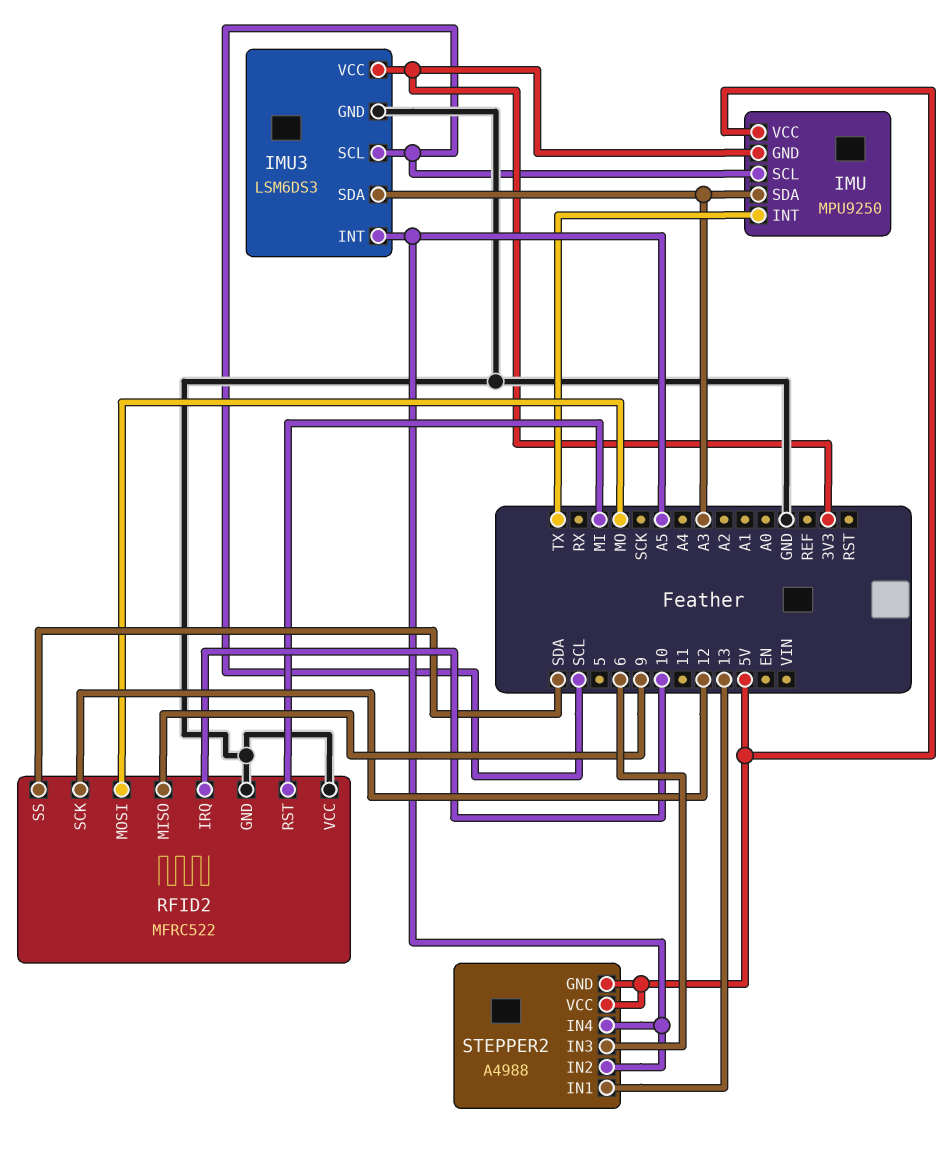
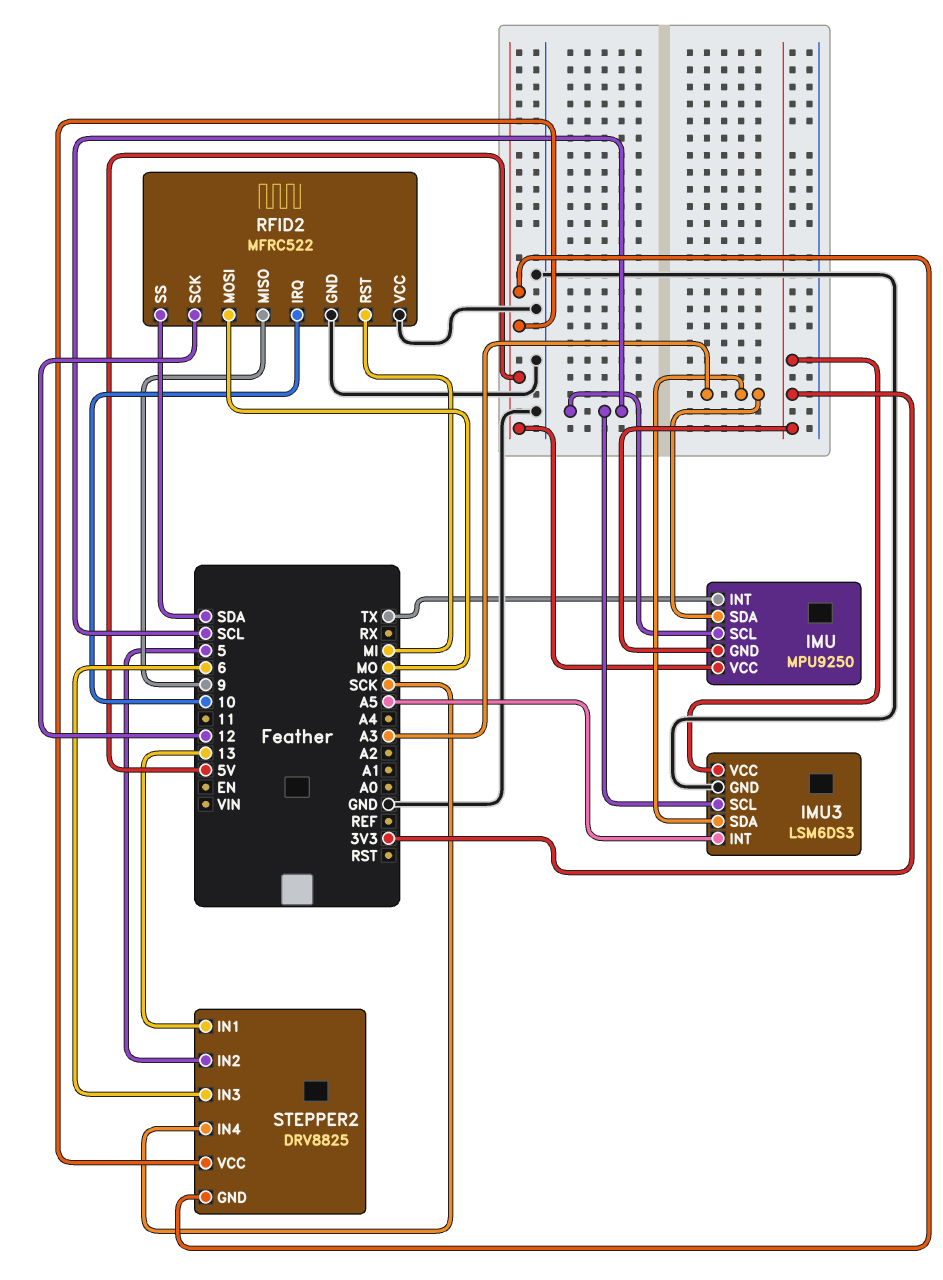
STEPPER2: A4988 -> DRV8825
STEPPER2 pin IN2: A5 -> 5
STEPPER2 pin IN4: A5 -> SCK

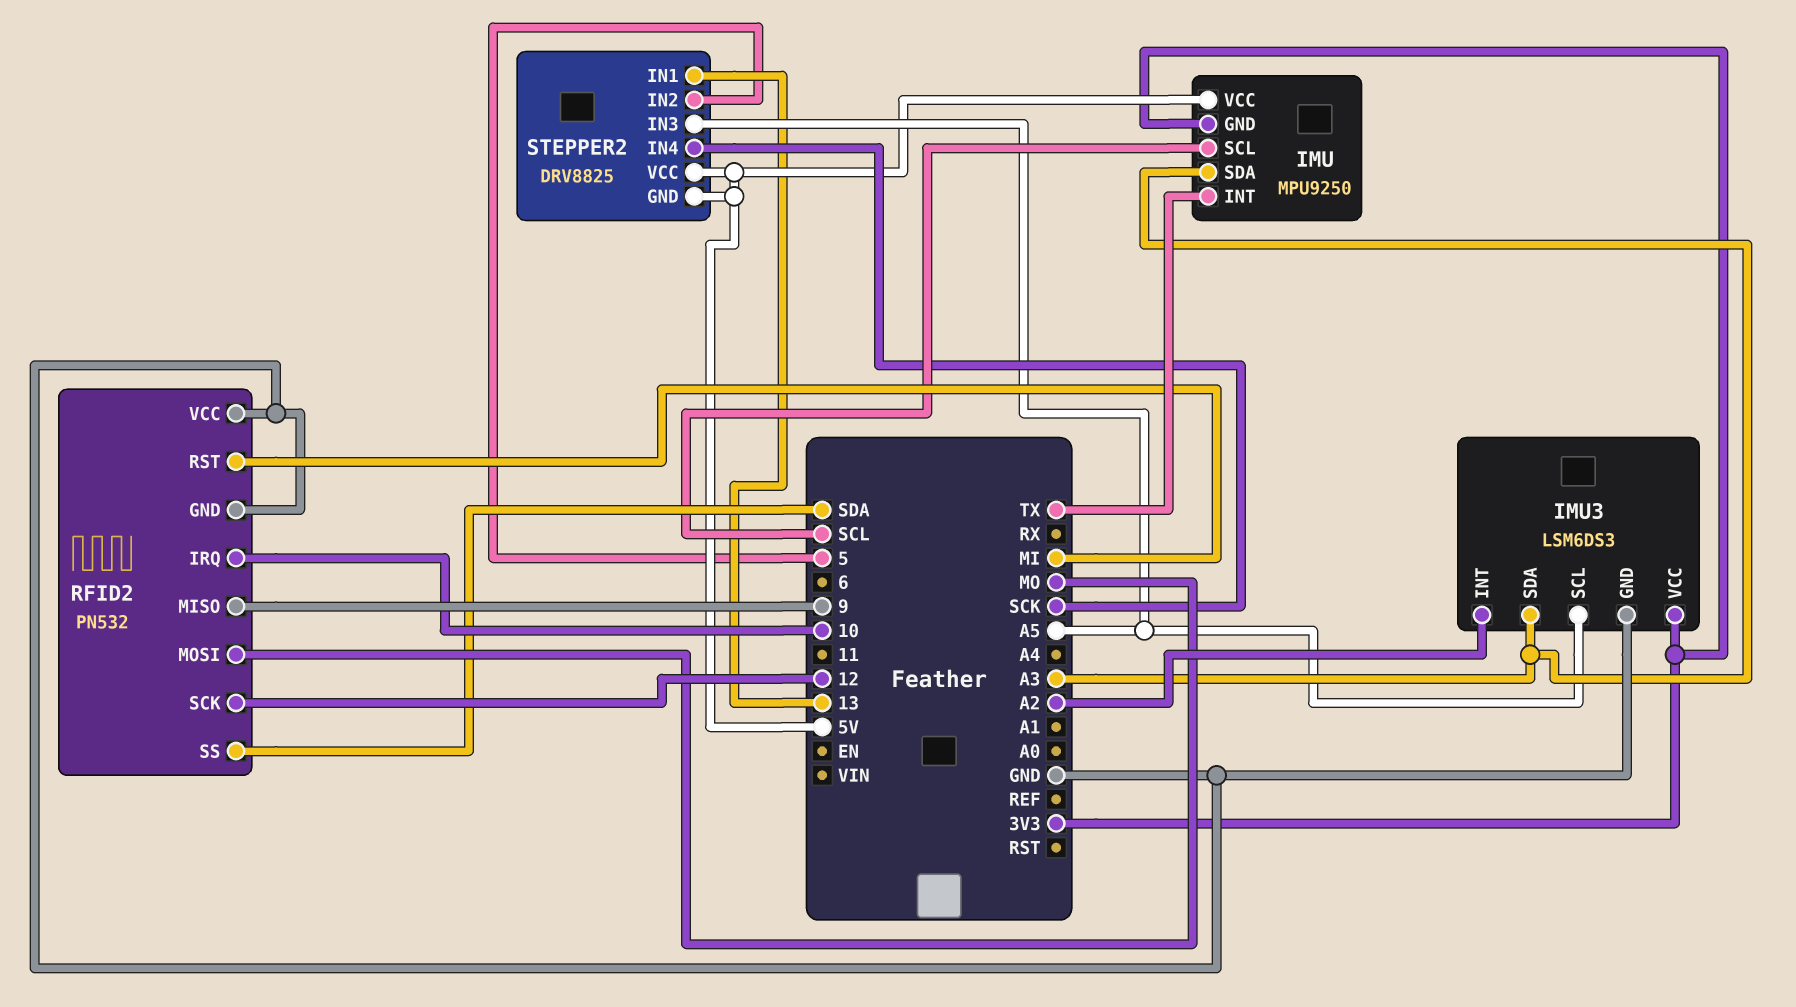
IMU3 pin INT: A5 -> A2
IMU3 pin SCL: SCL -> A5
RFID2: MFRC522 -> PN532
STEPPER2 pin IN3: 6 -> A5

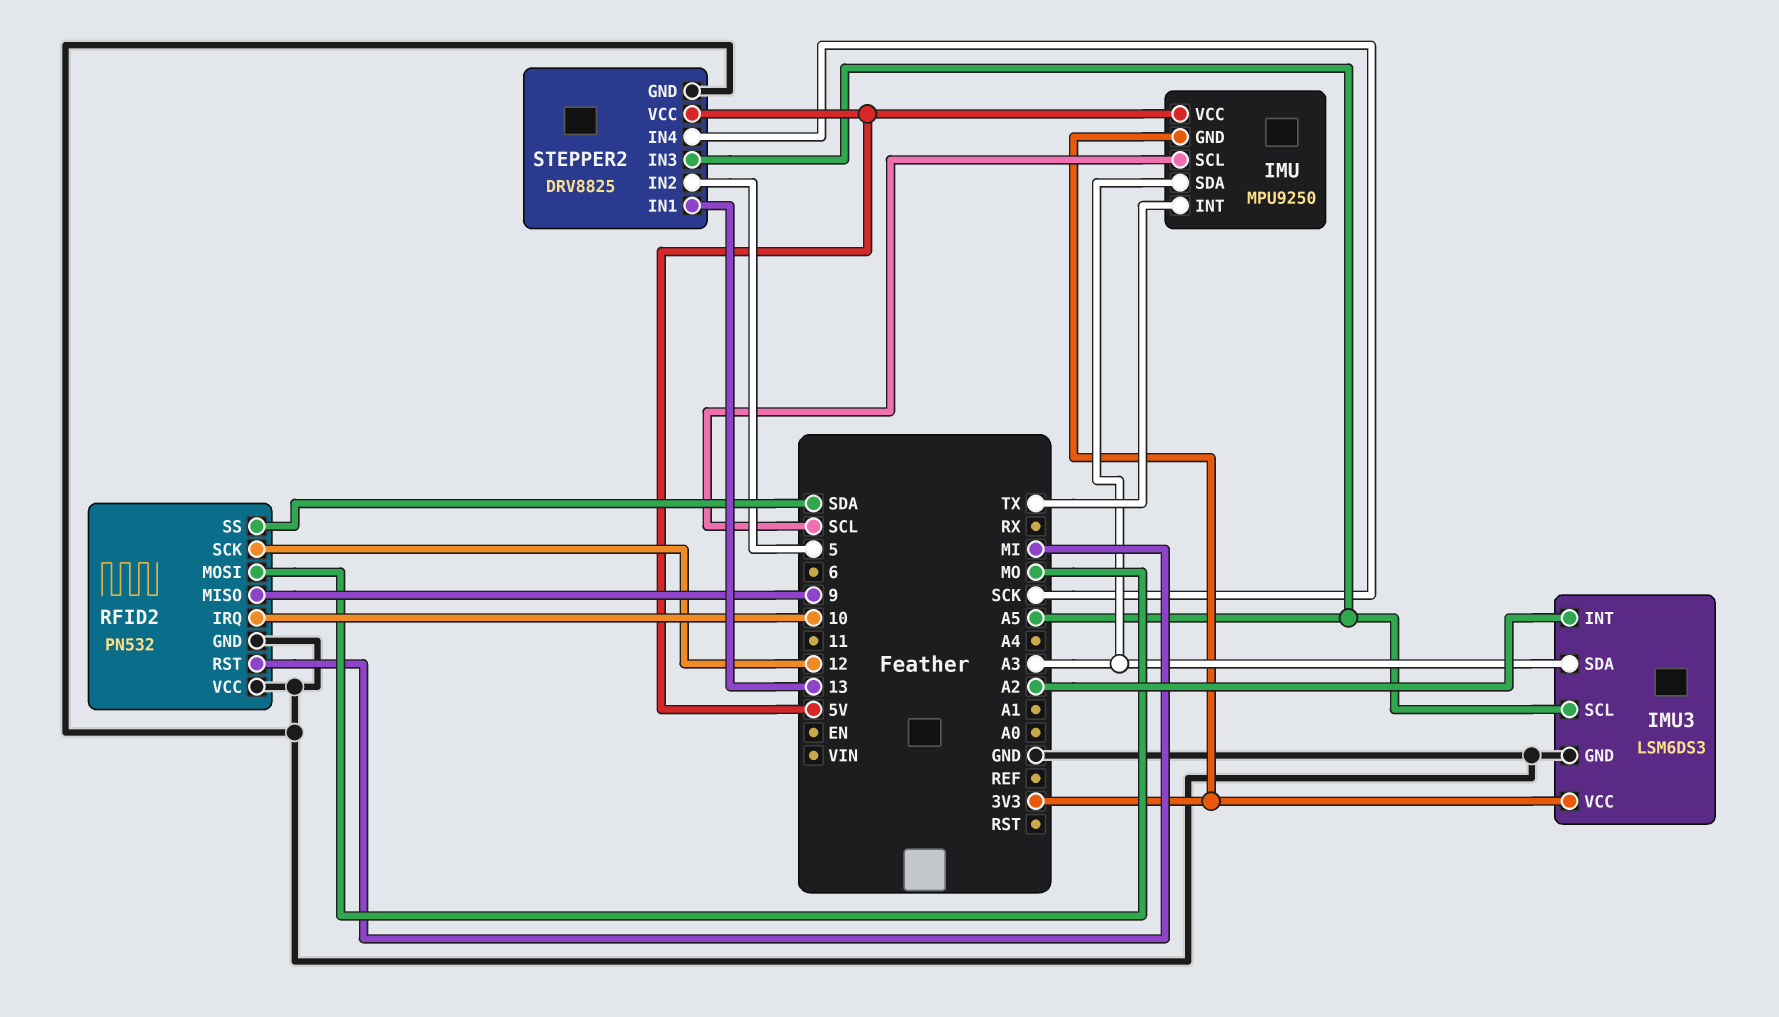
STEPPER2 pin GND: 5V -> GND

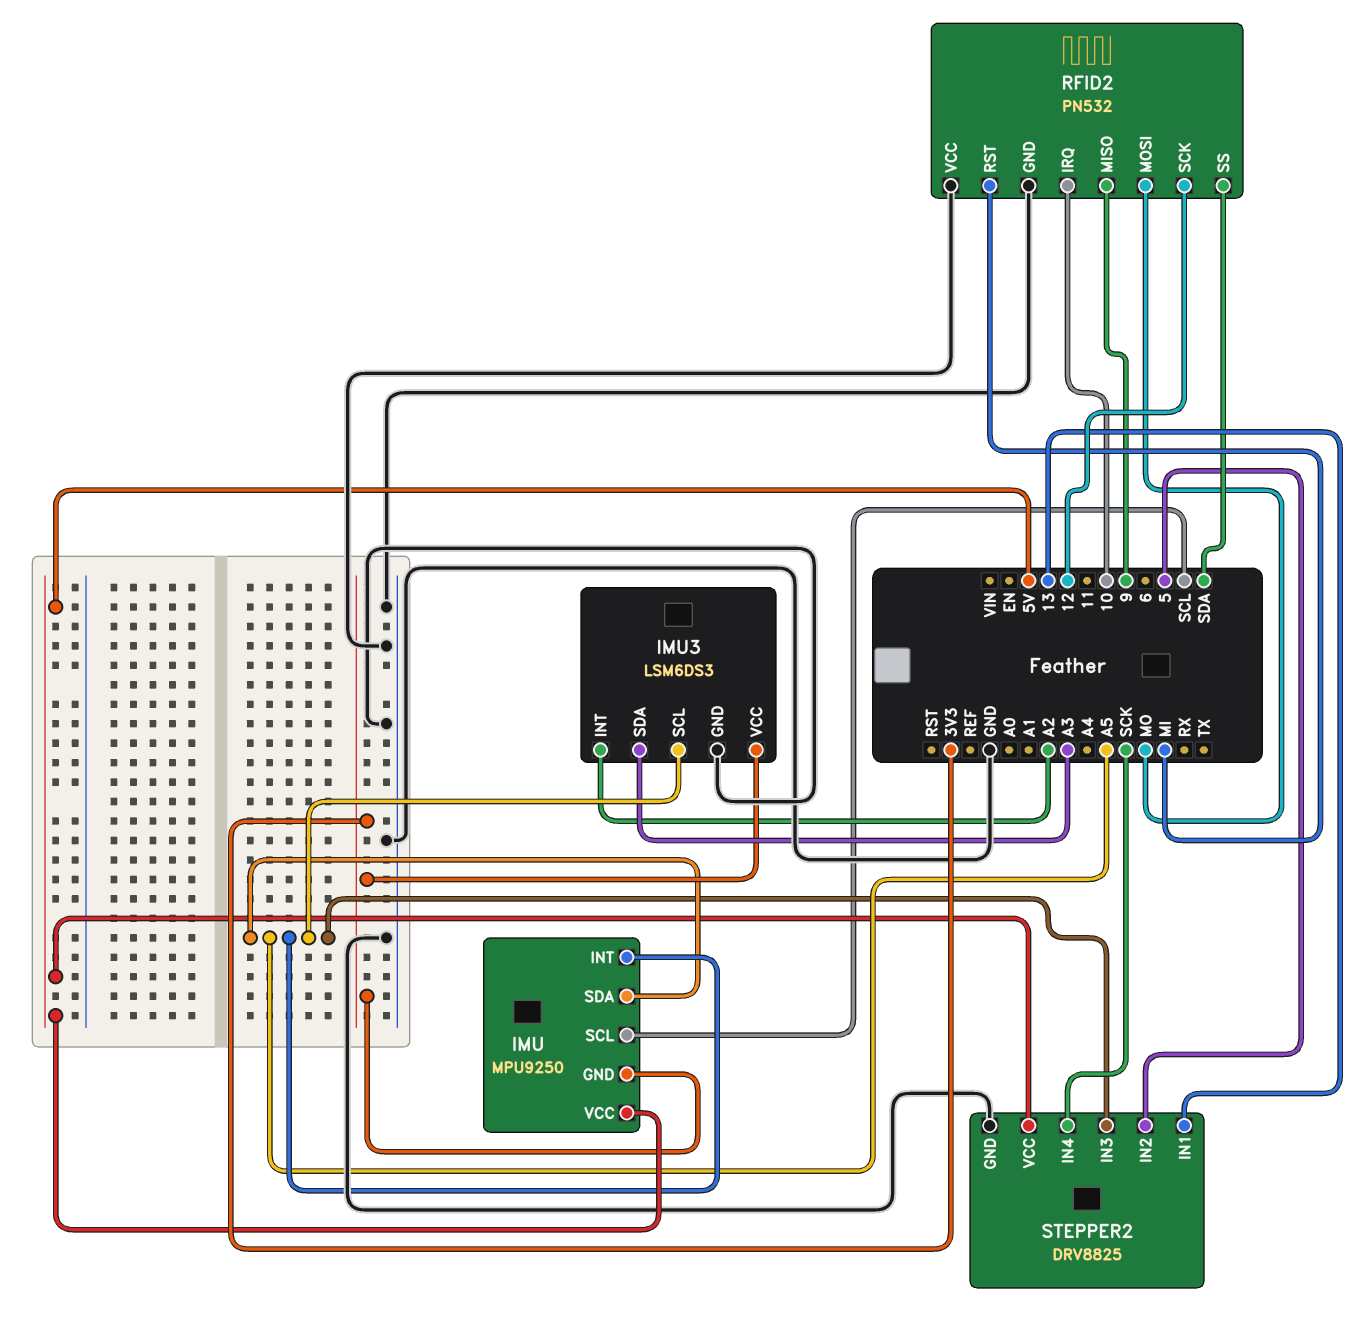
IMU pin INT: TX -> A5
IMU pin SDA: A3 -> A5

